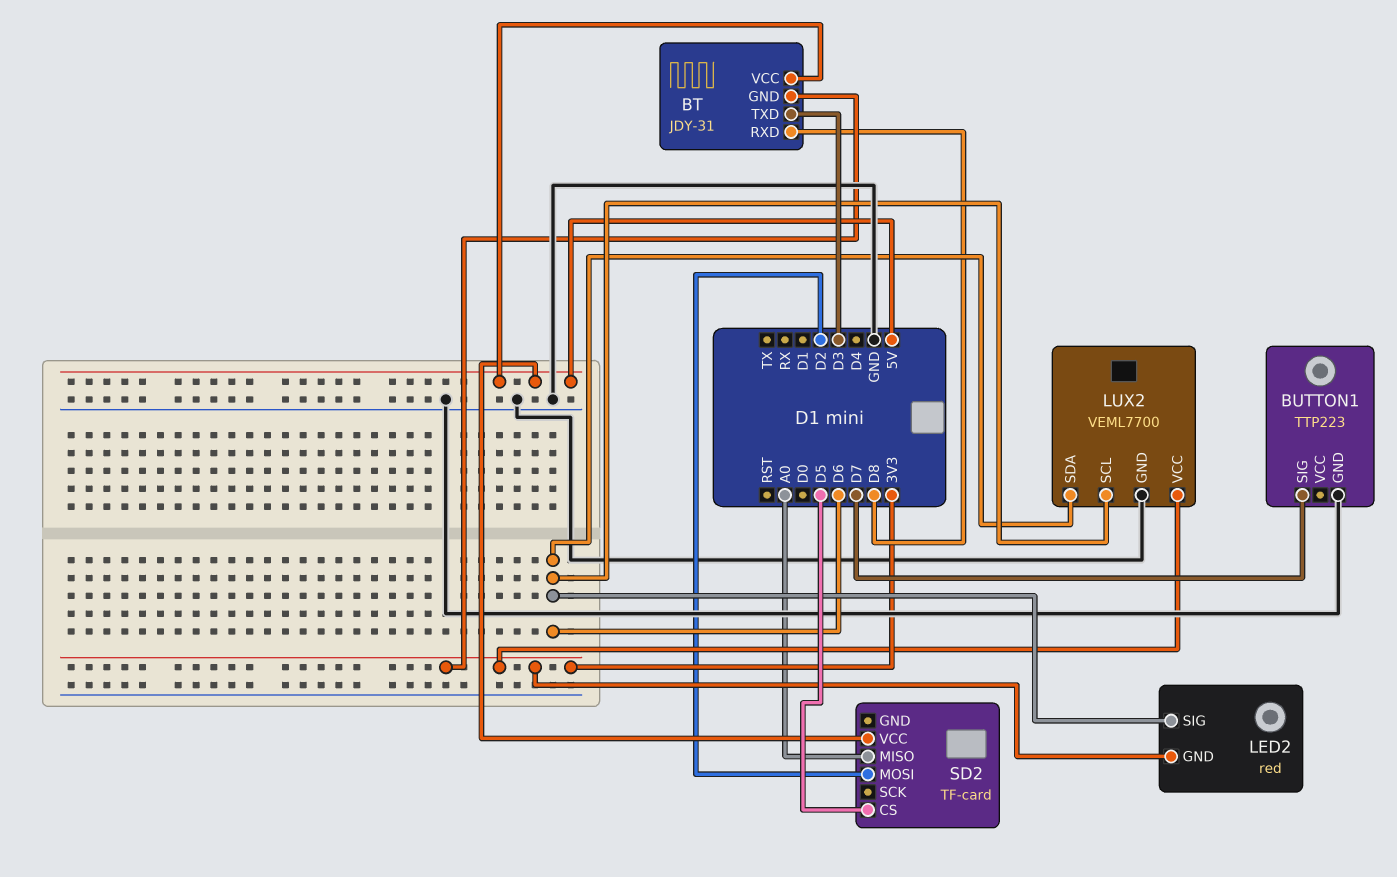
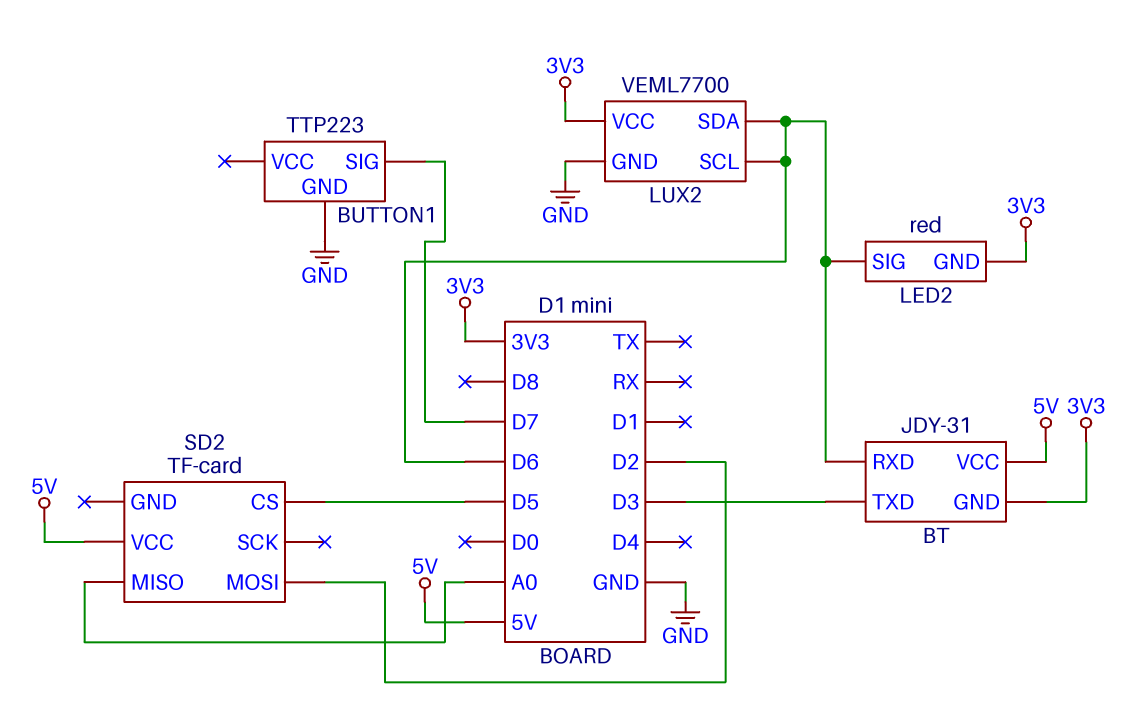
BT pin RXD: D8 -> D6

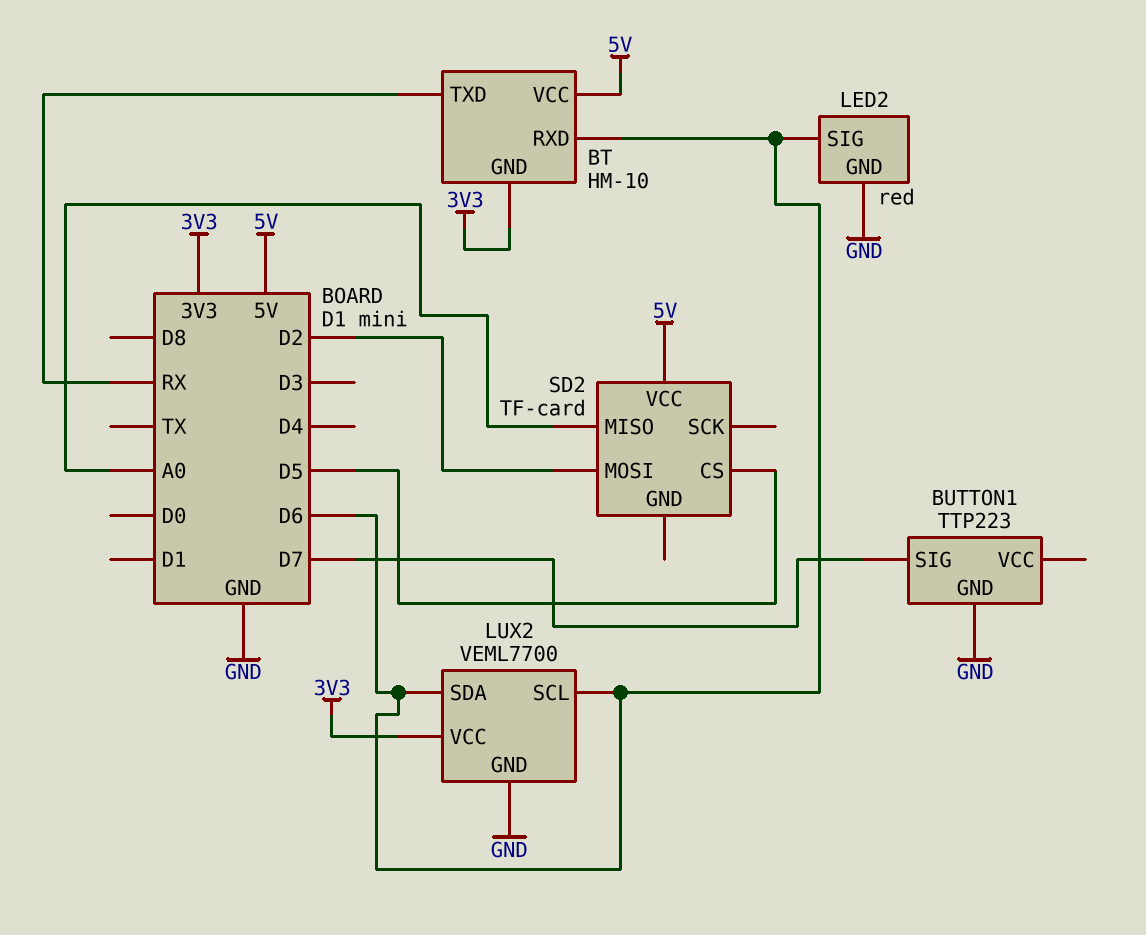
BT: JDY-31 -> HM-10
BT pin TXD: D3 -> RX
LED2 pin GND: 3V3 -> GND

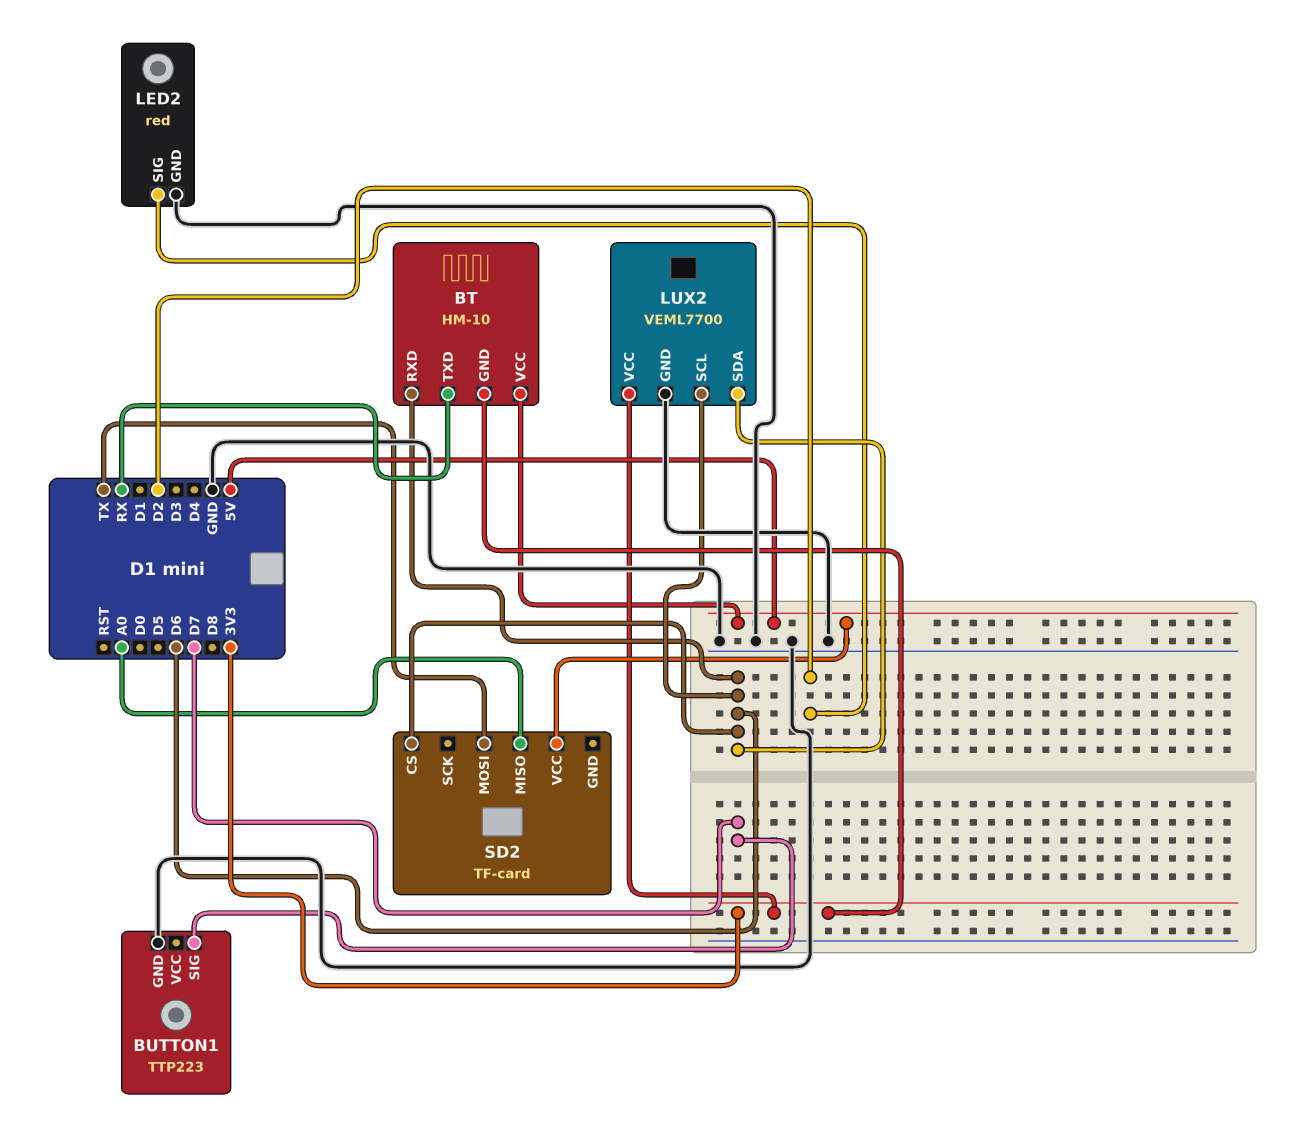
LED2 pin SIG: D6 -> D2
SD2 pin CS: D5 -> D6
SD2 pin MOSI: D2 -> TX

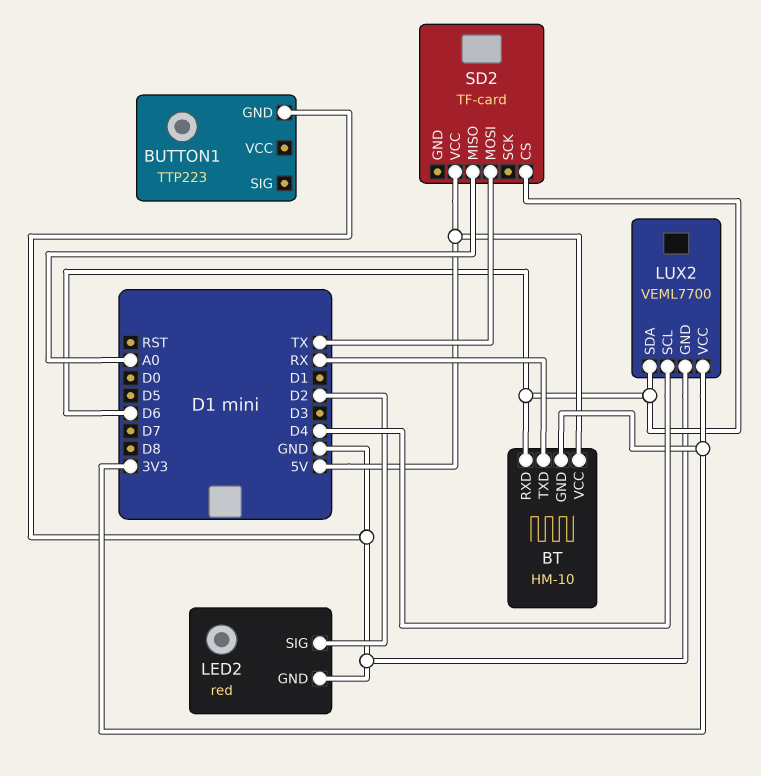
BUTTON1 pin SIG: D7 -> none
LUX2 pin SCL: D6 -> D4

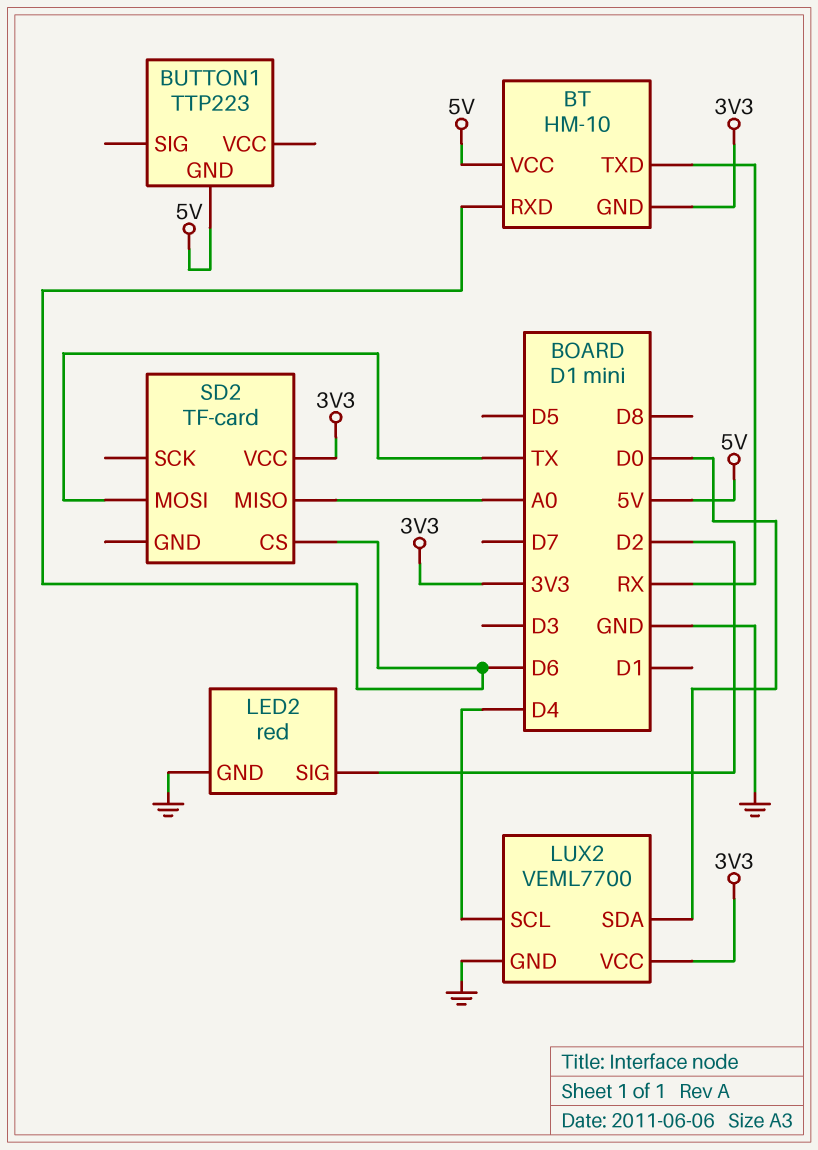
BUTTON1 pin GND: GND -> 5V
LUX2 pin SDA: D6 -> D0
SD2 pin VCC: 5V -> 3V3

